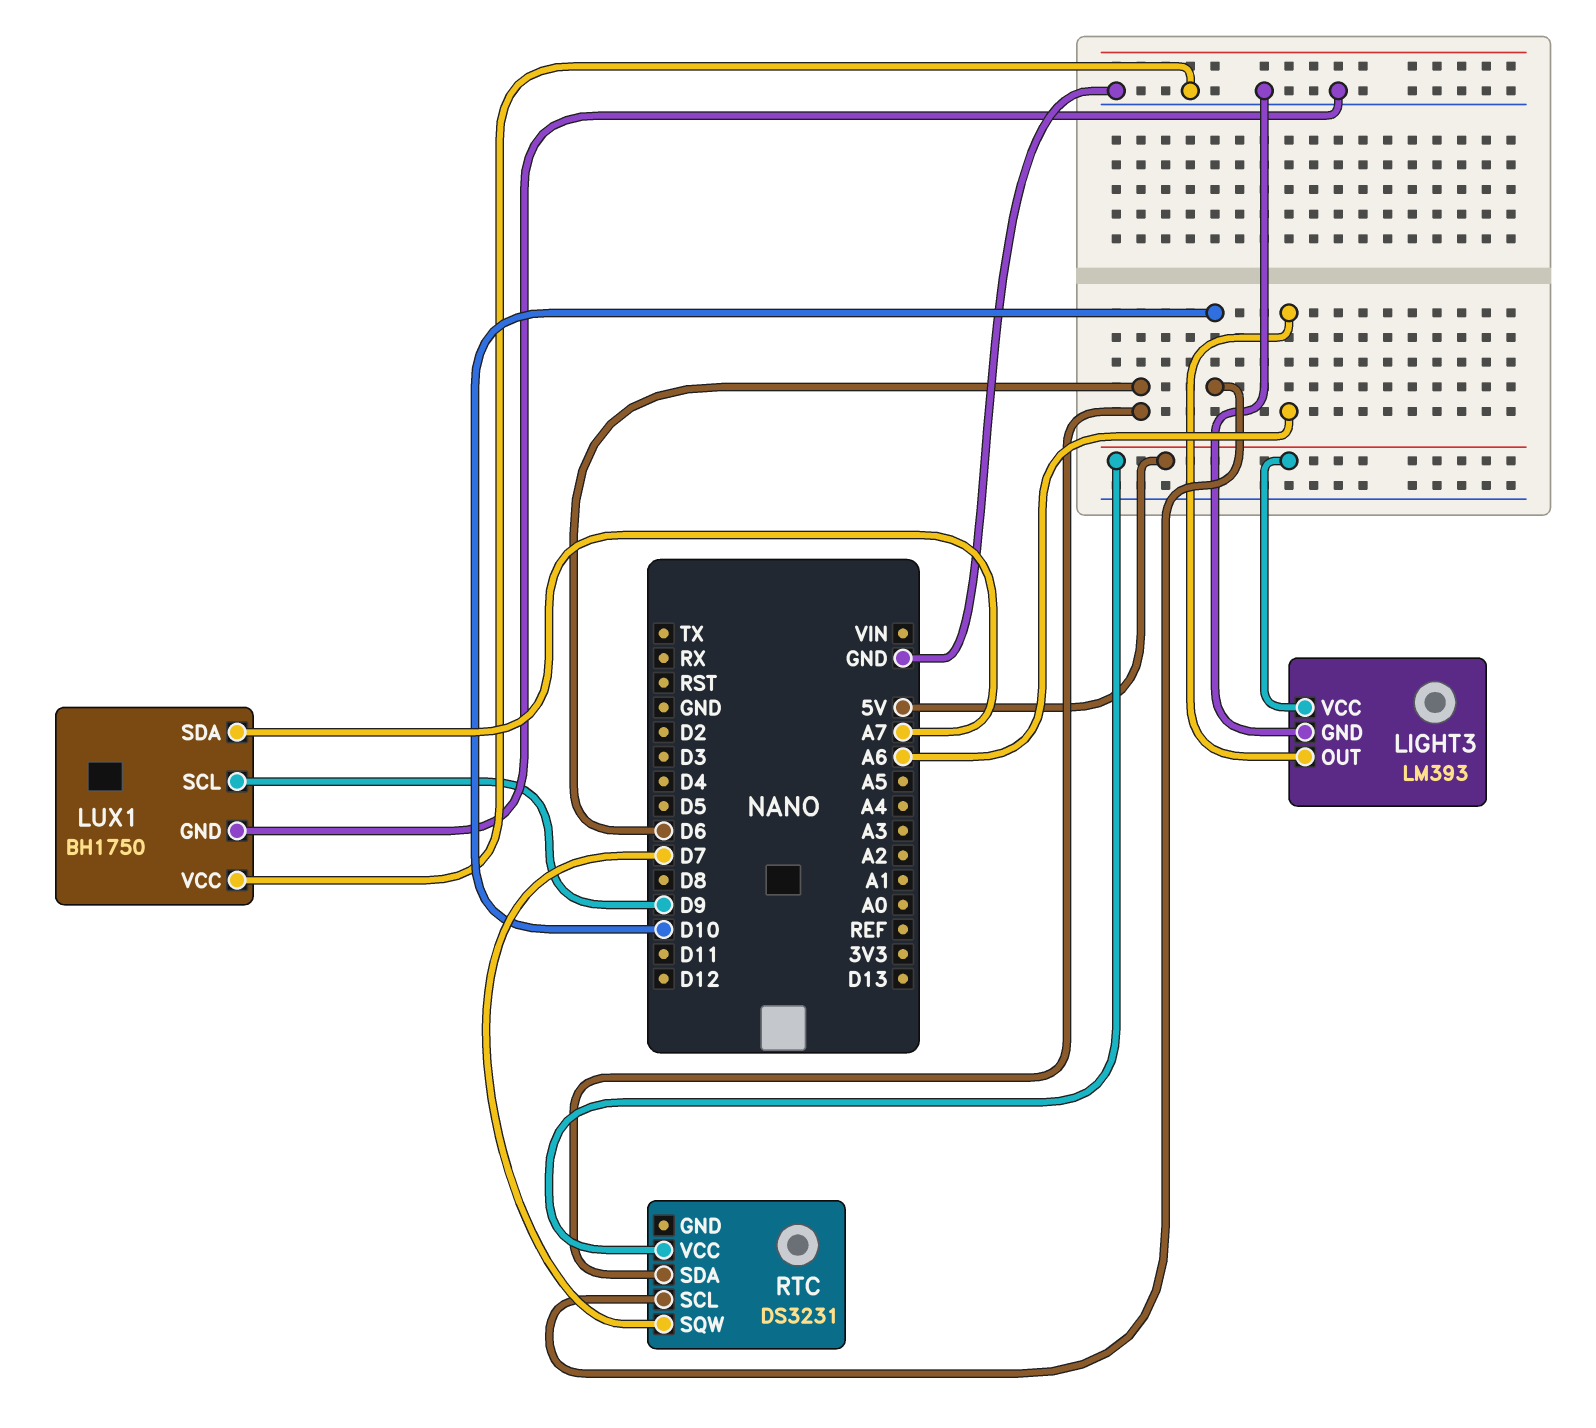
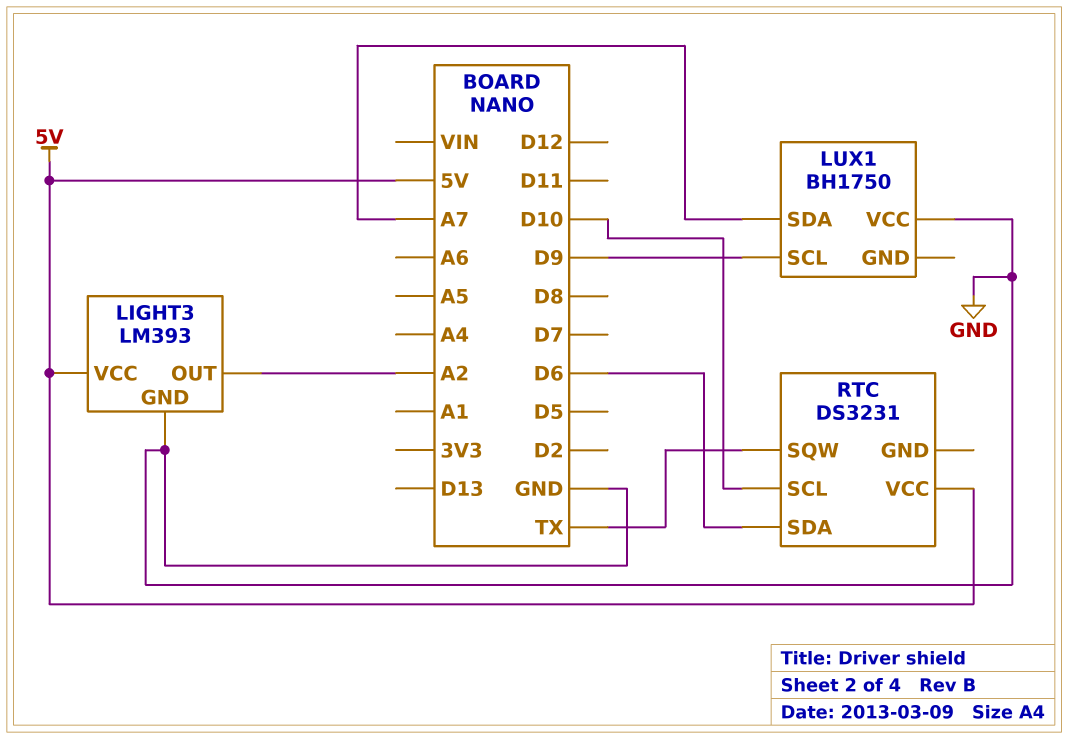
LIGHT3 pin OUT: A6 -> A2
LUX1 pin GND: GND -> none
RTC pin SQW: D7 -> TX

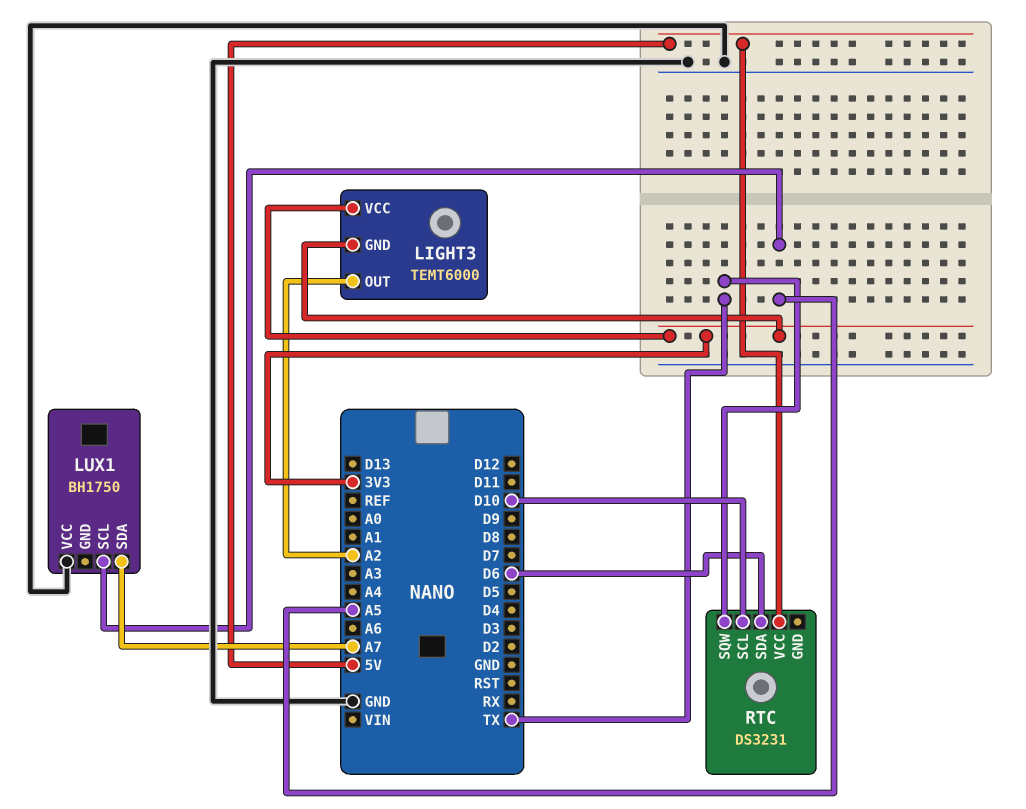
LIGHT3: LM393 -> TEMT6000
LIGHT3 pin GND: GND -> 3V3
LIGHT3 pin VCC: 5V -> 3V3
LUX1 pin SCL: D9 -> A5

